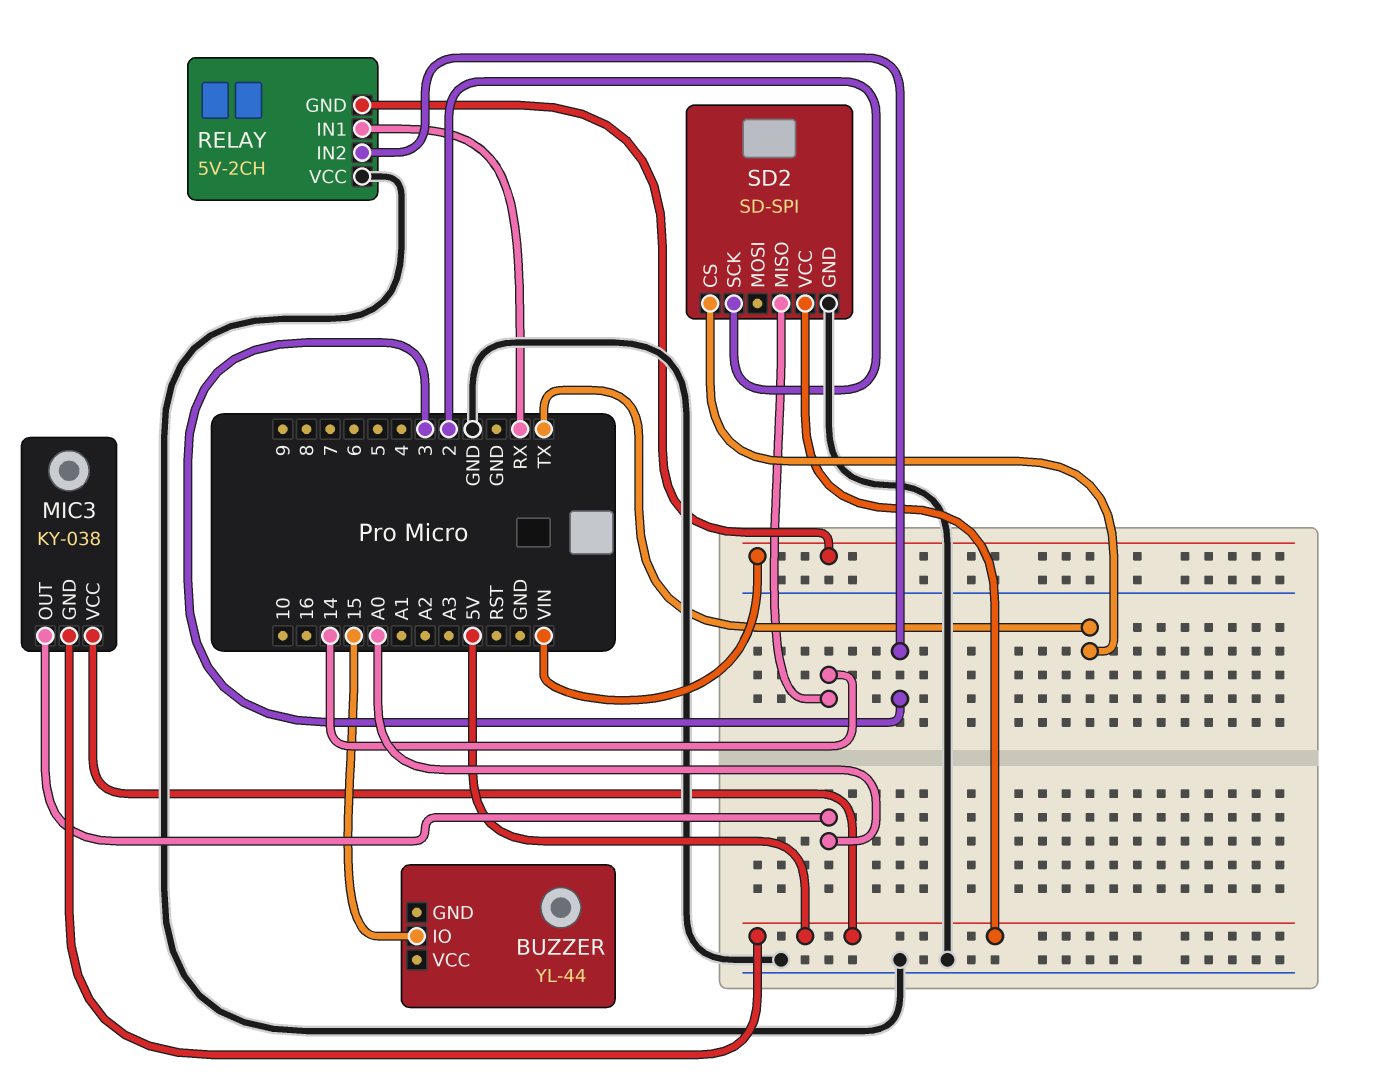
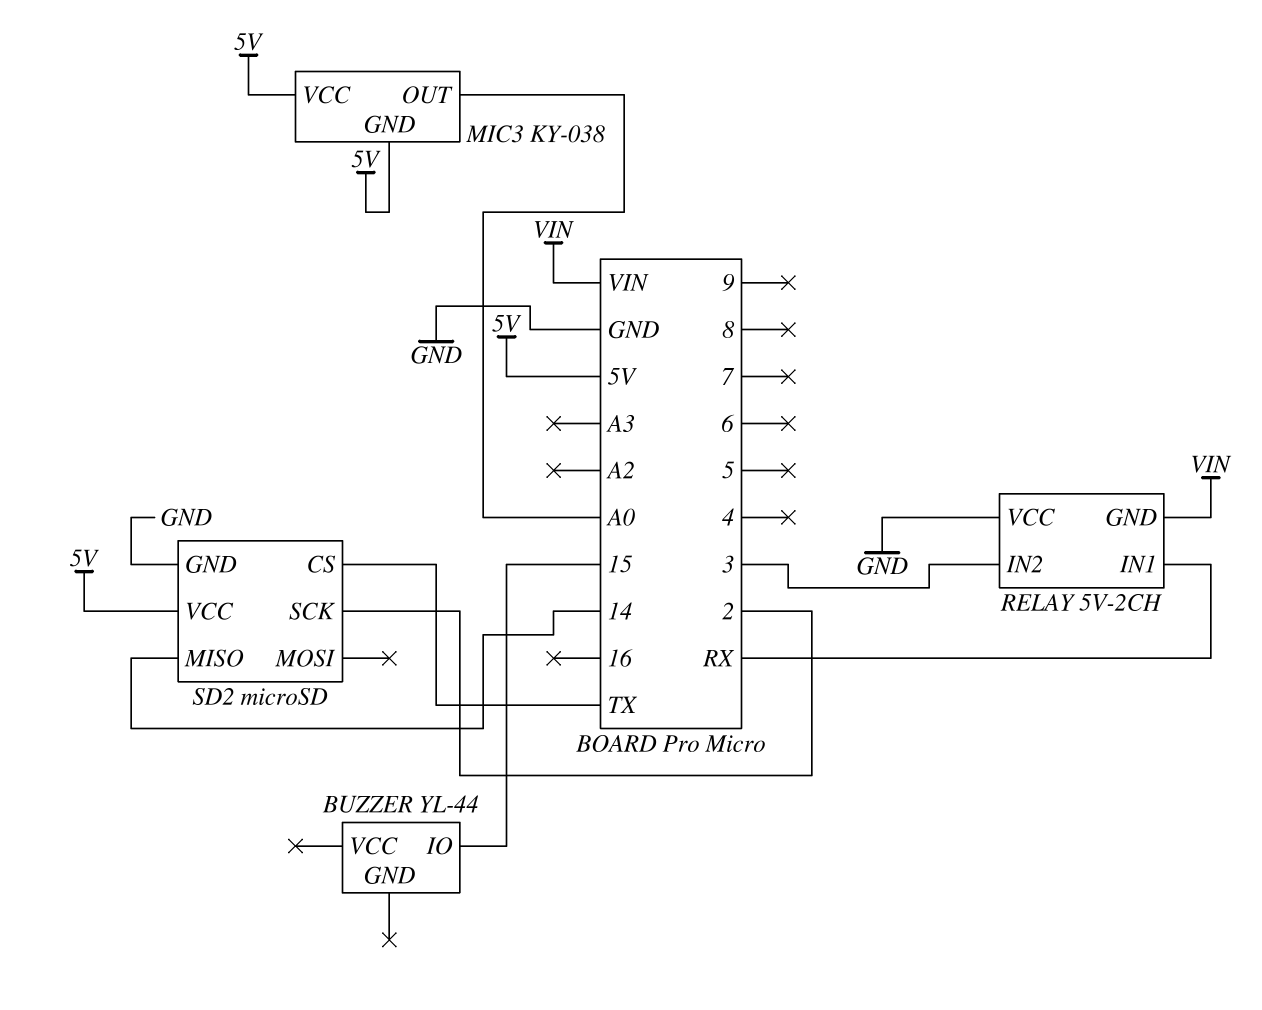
SD2: SD-SPI -> microSD

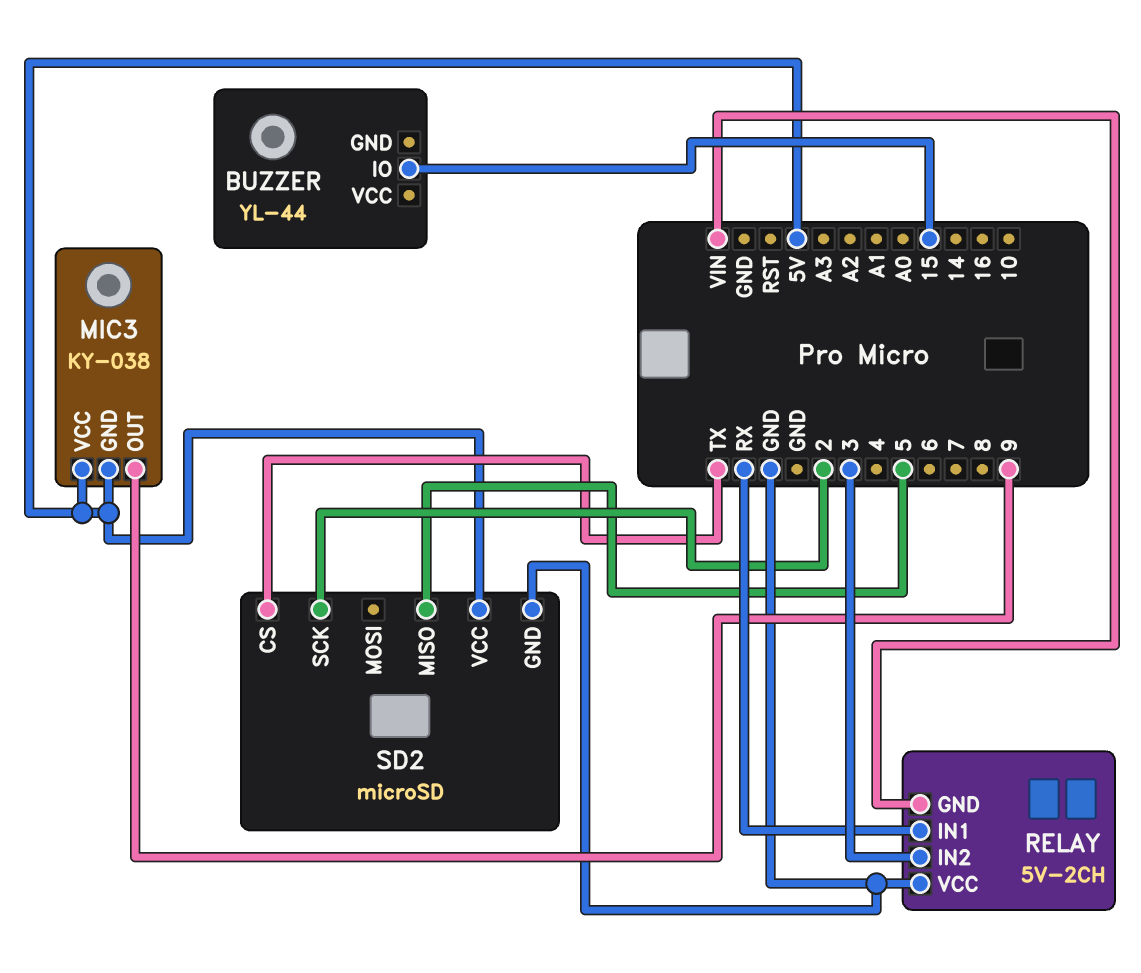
MIC3 pin OUT: A0 -> 9
SD2 pin MISO: 14 -> 5

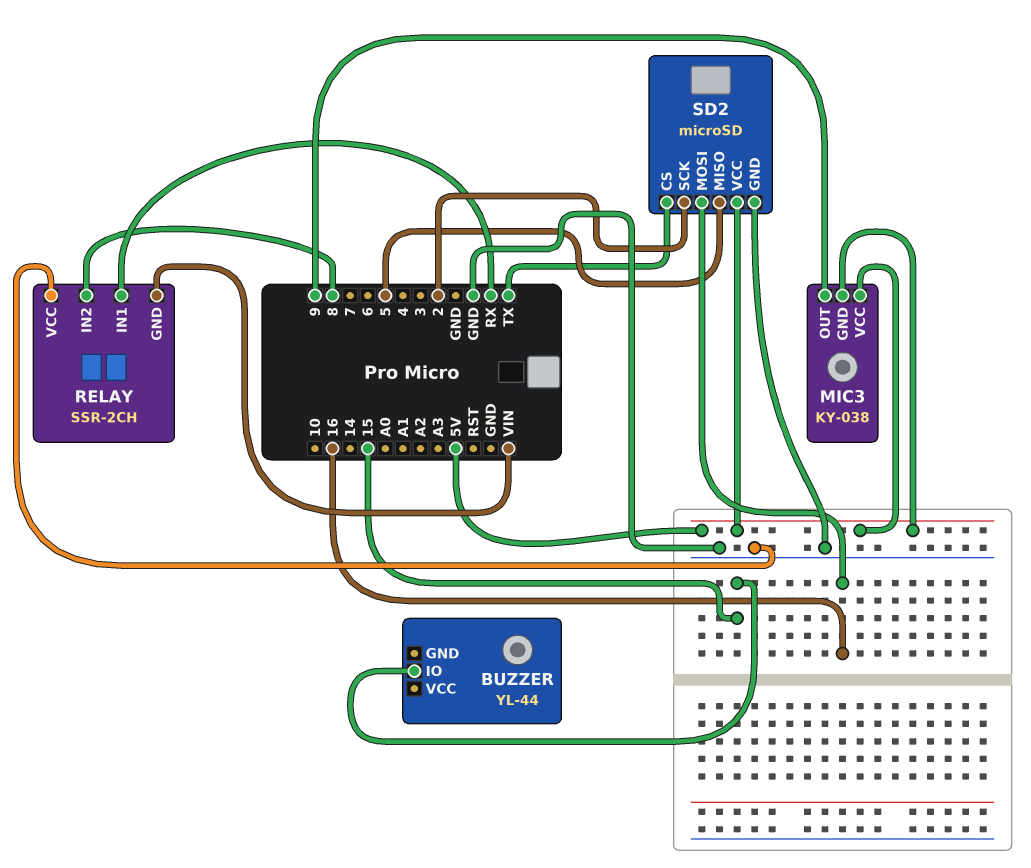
RELAY: 5V-2CH -> SSR-2CH
RELAY pin IN2: 3 -> 8
SD2 pin MOSI: none -> 16

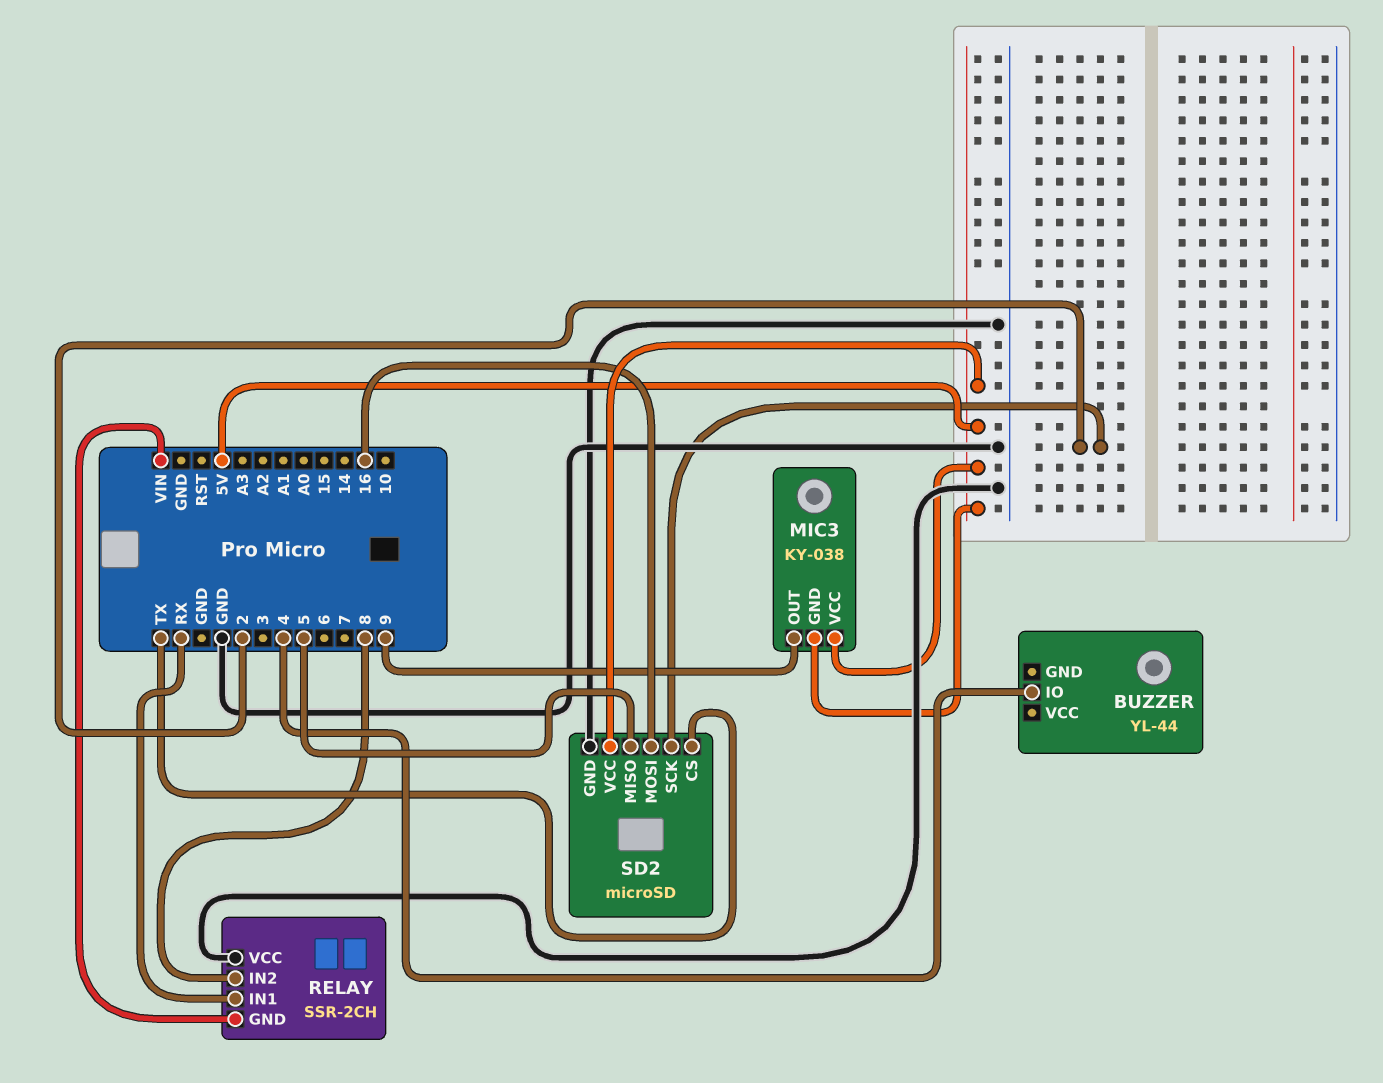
BUZZER pin IO: 15 -> 4

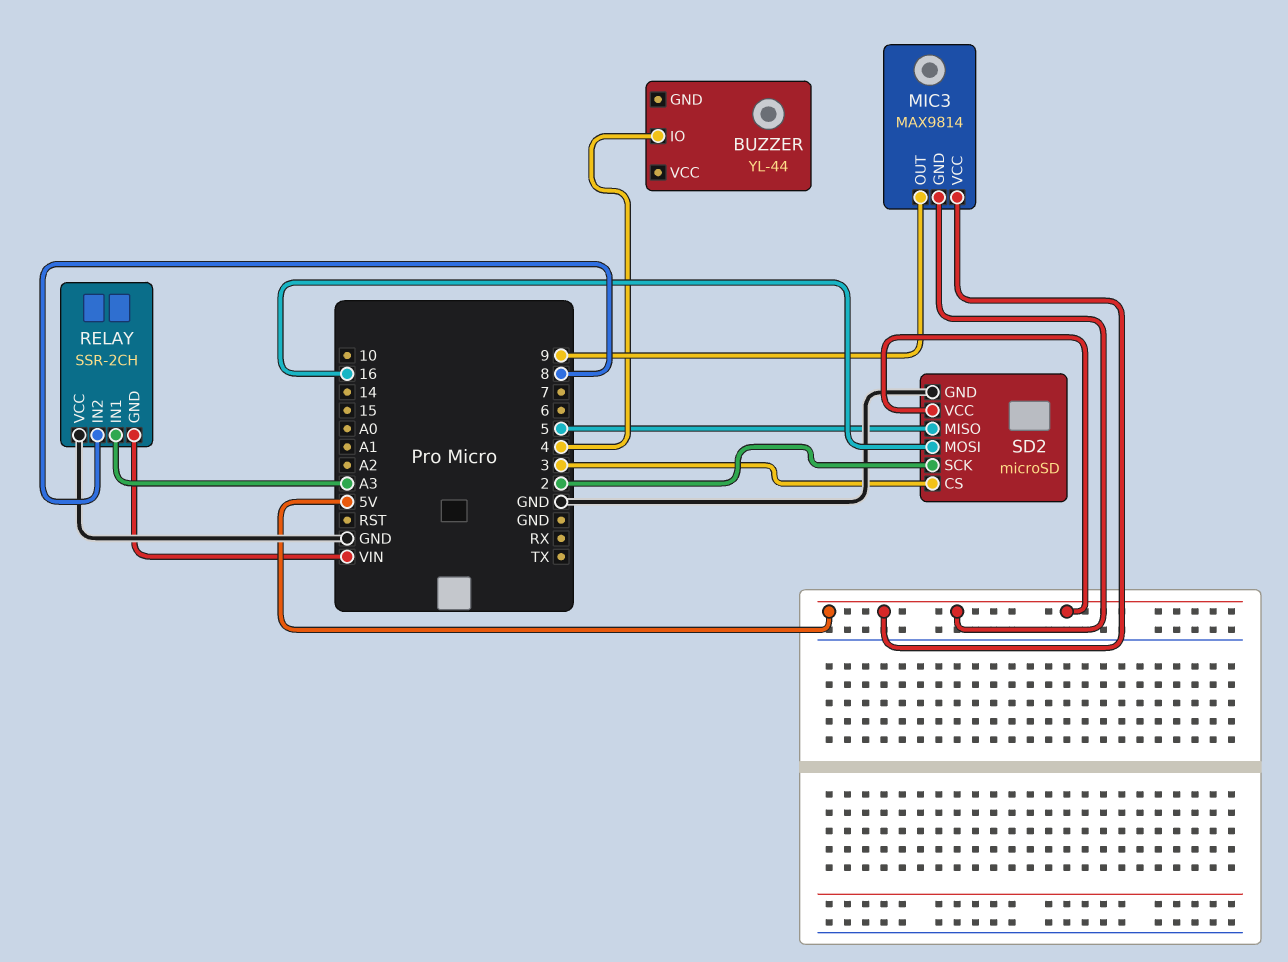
MIC3: KY-038 -> MAX9814
RELAY pin IN1: RX -> A3
SD2 pin CS: TX -> 3

